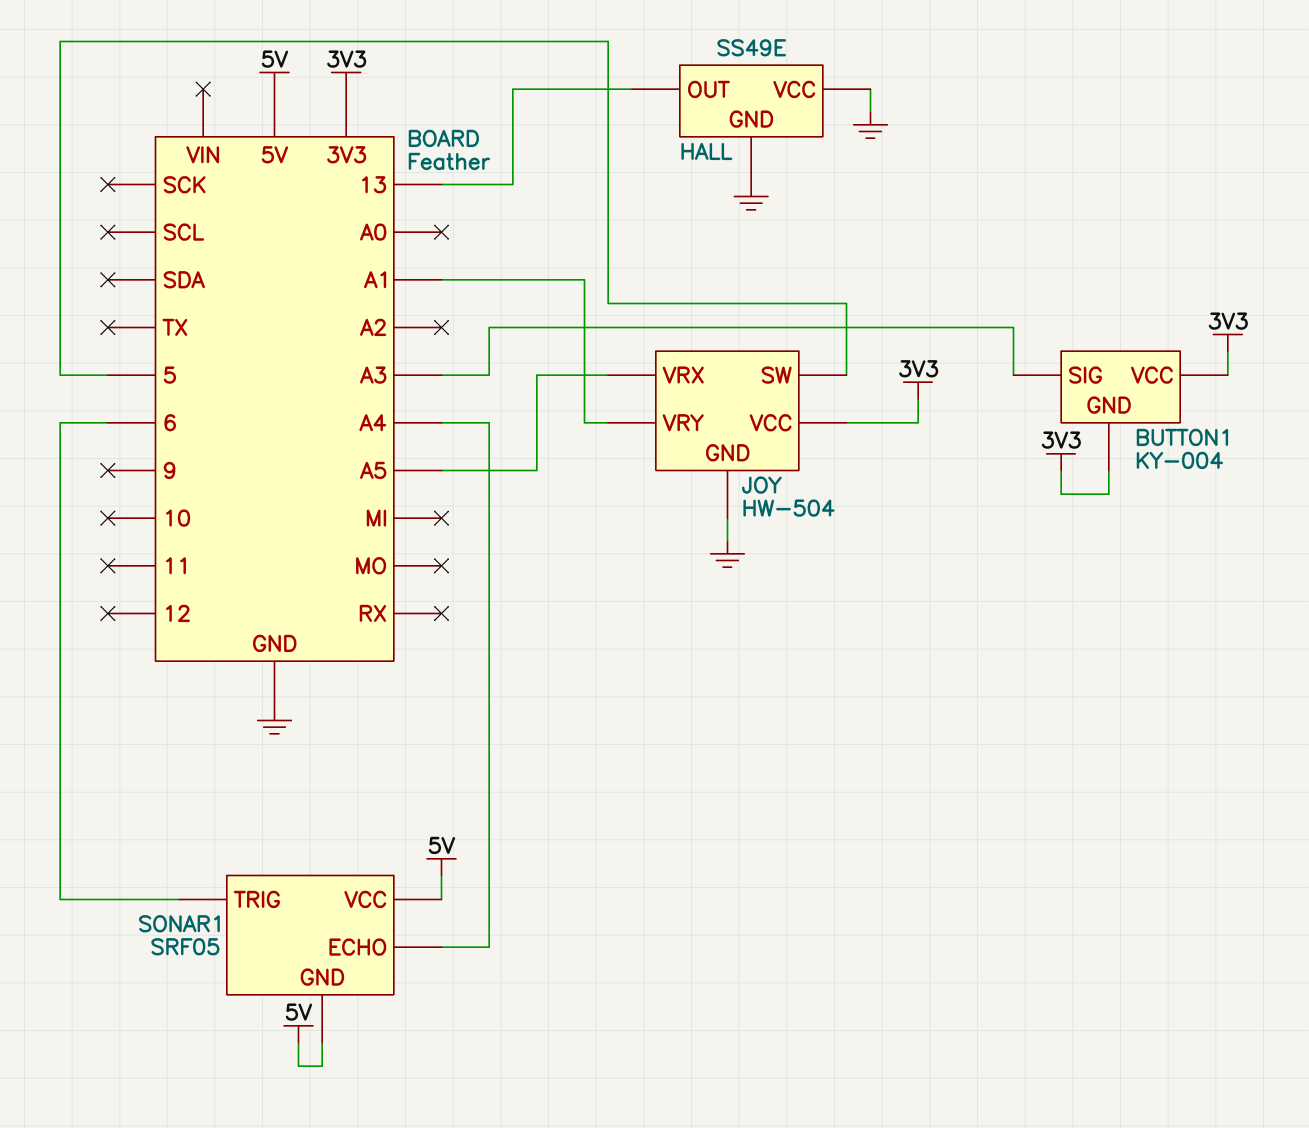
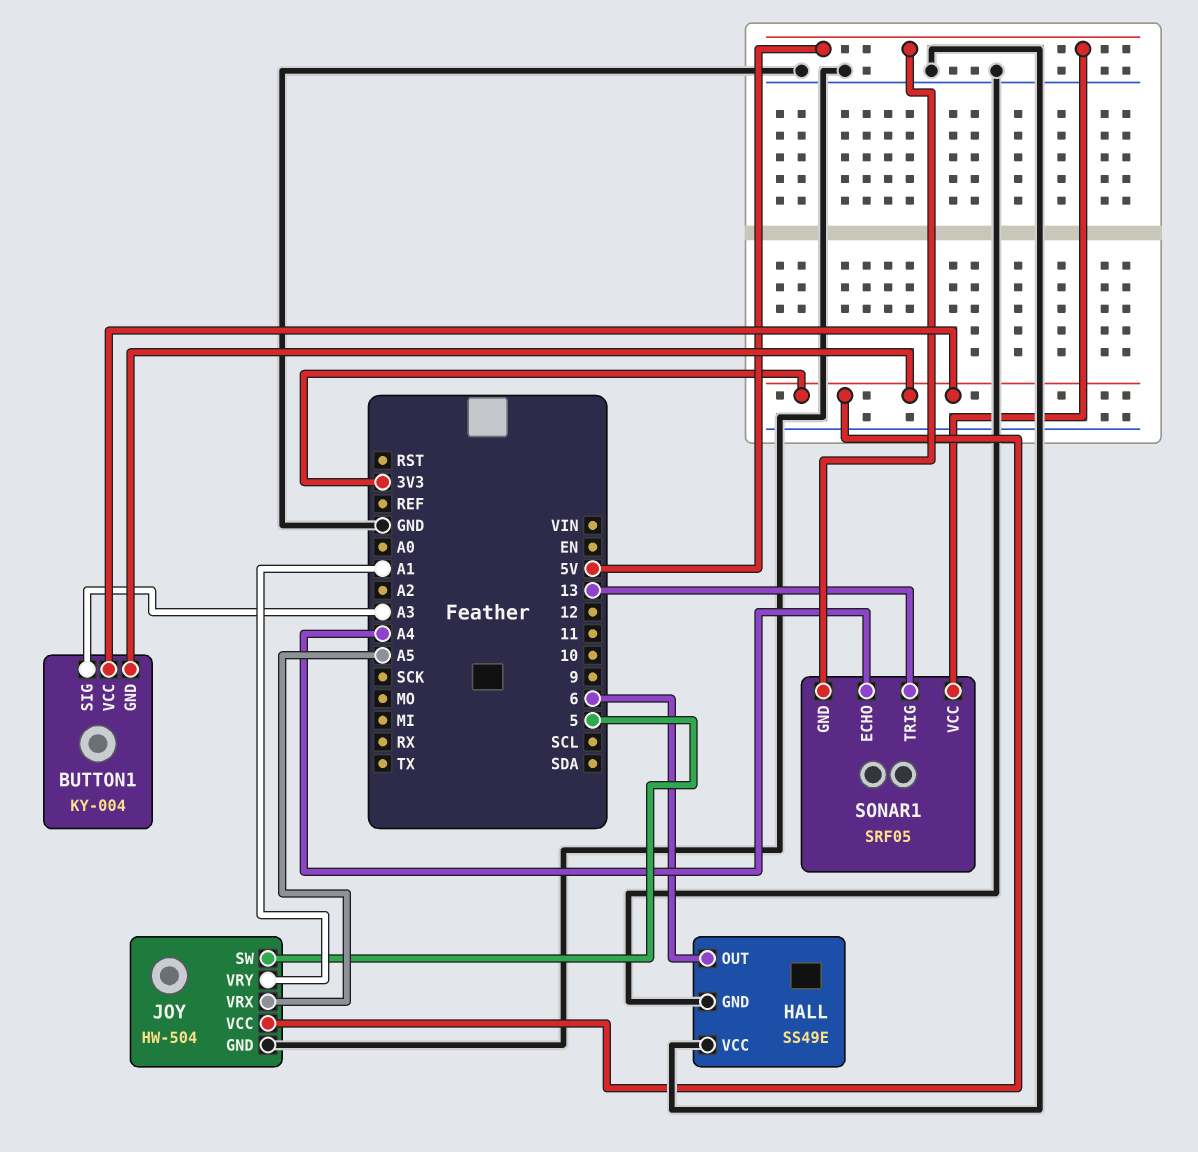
HALL pin OUT: 13 -> 6
SONAR1 pin TRIG: 6 -> 13

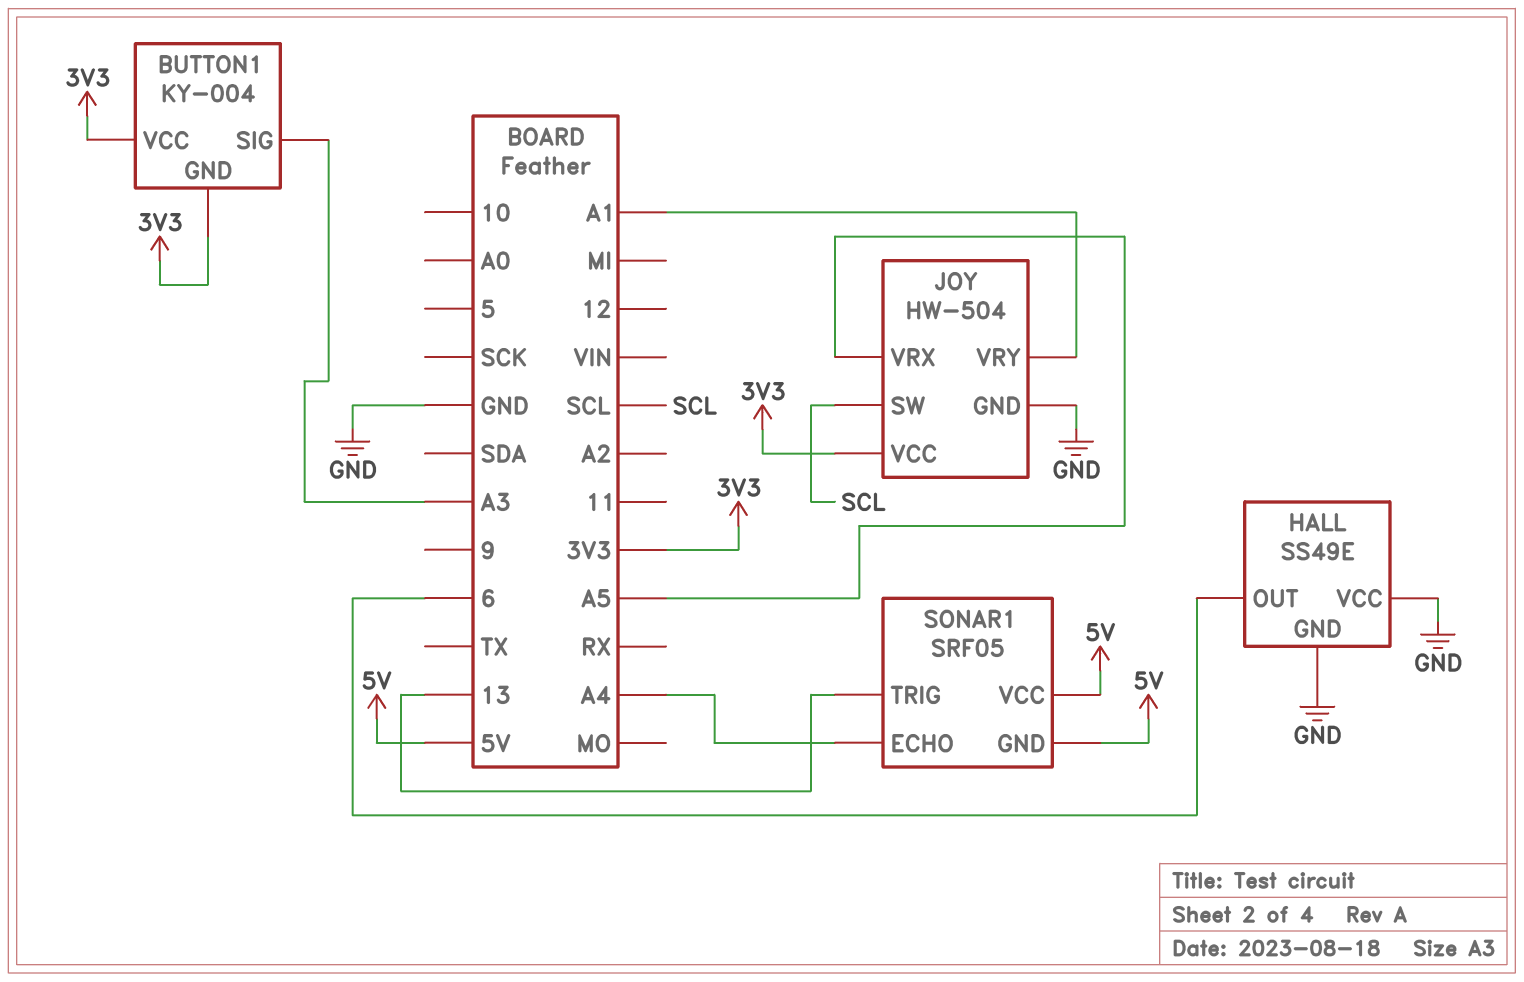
JOY pin SW: 5 -> SCL

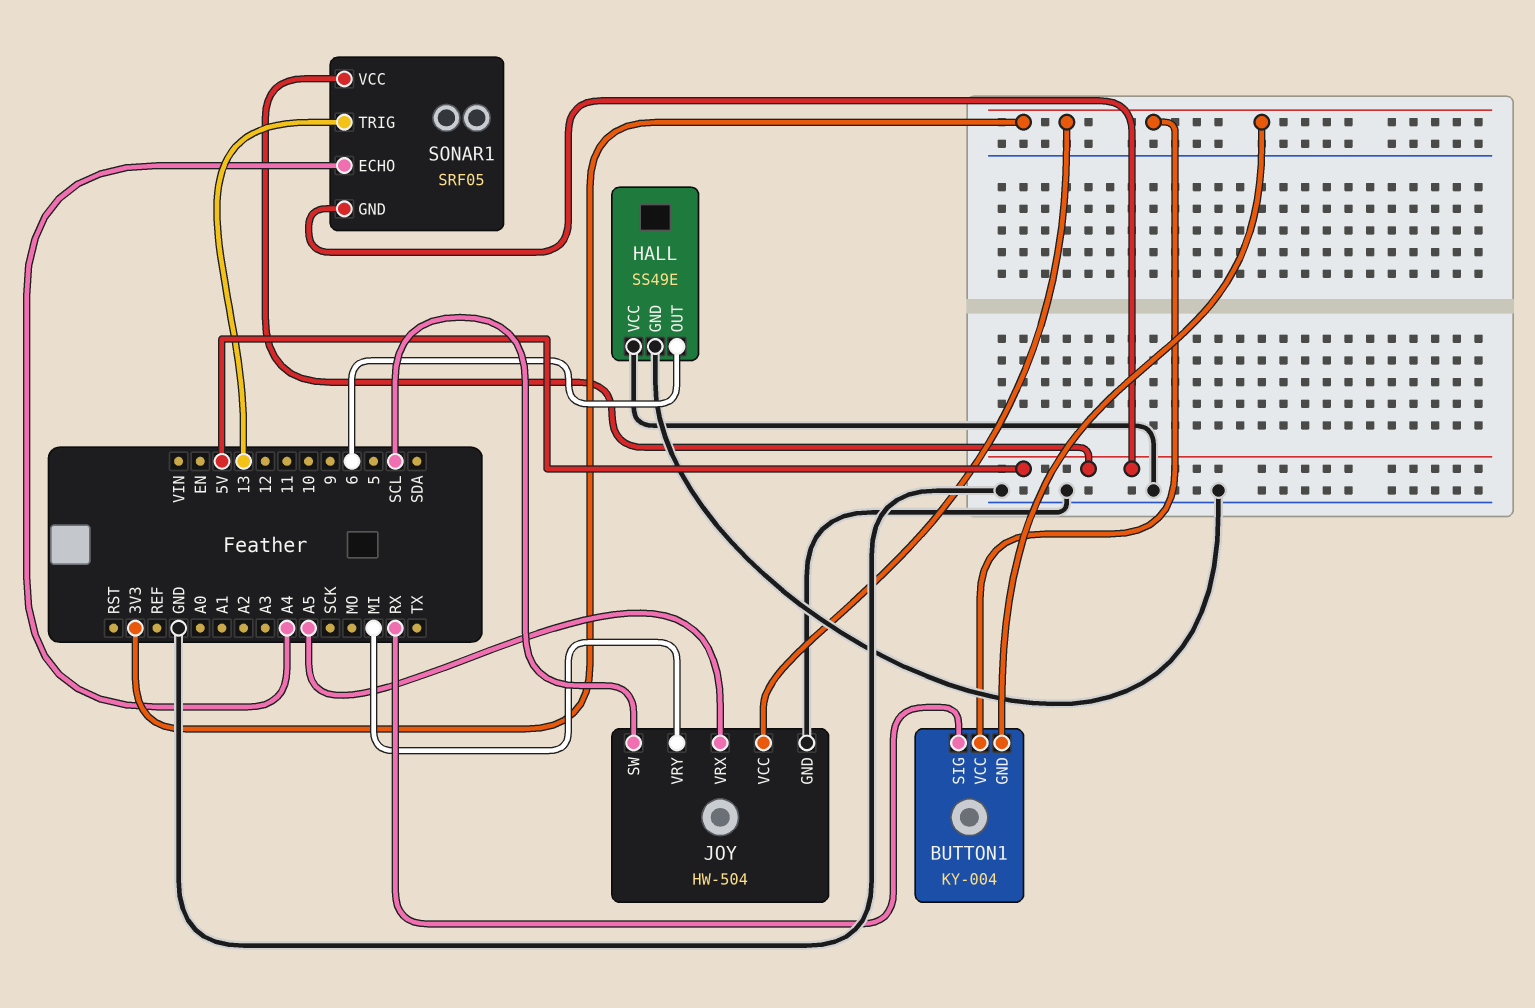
BUTTON1 pin SIG: A3 -> RX
JOY pin VRY: A1 -> MI

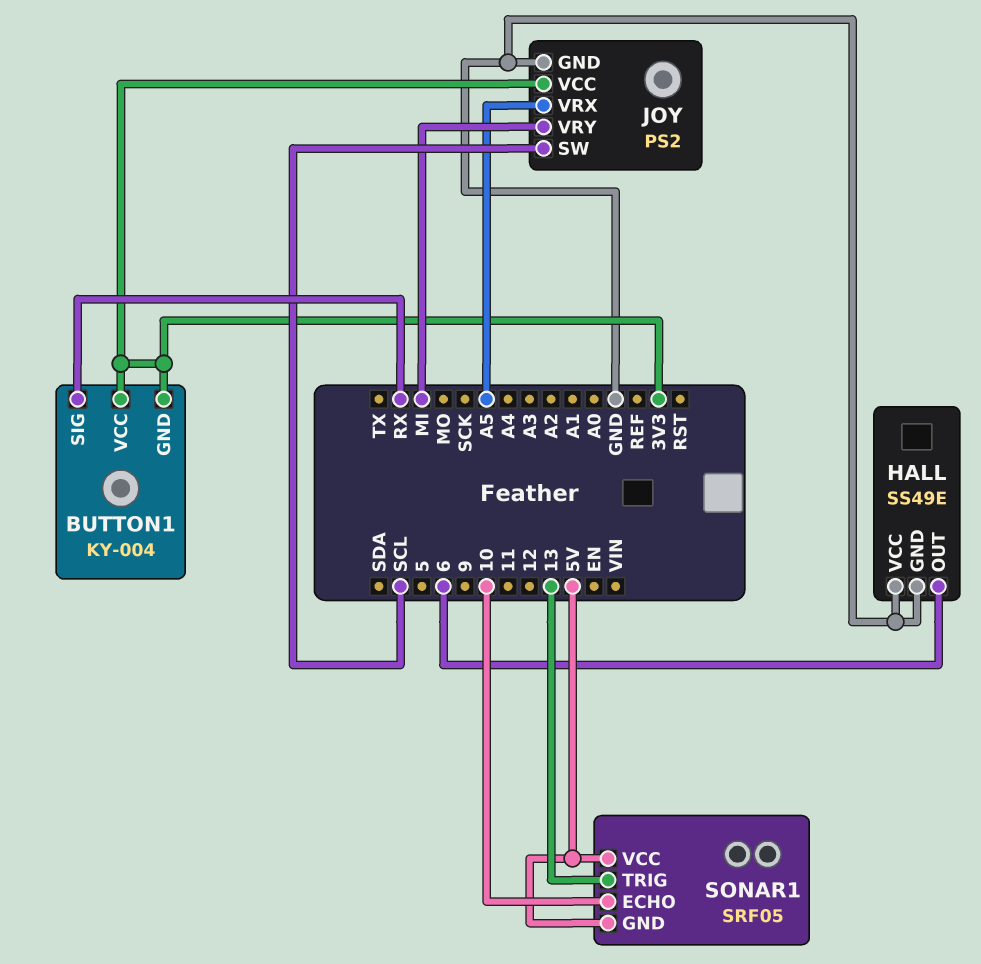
JOY: HW-504 -> PS2
SONAR1 pin ECHO: A4 -> 10

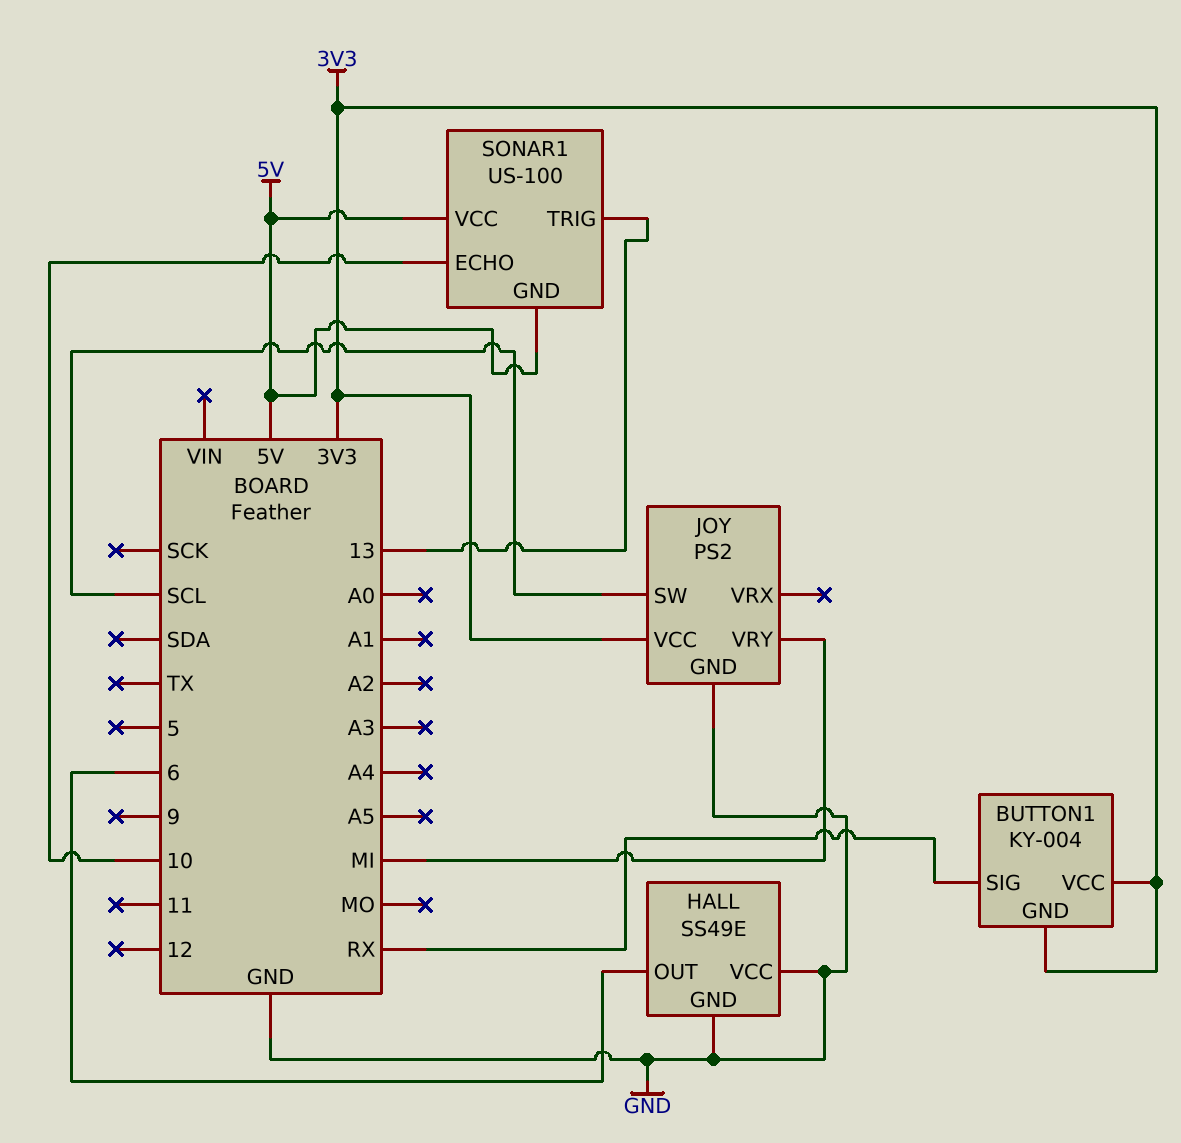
JOY pin VRX: A5 -> none
SONAR1: SRF05 -> US-100

